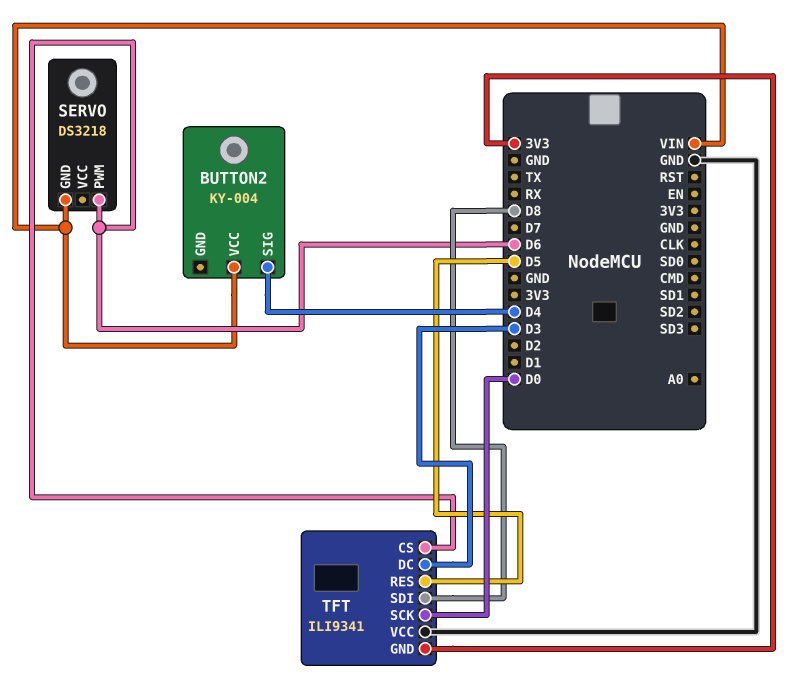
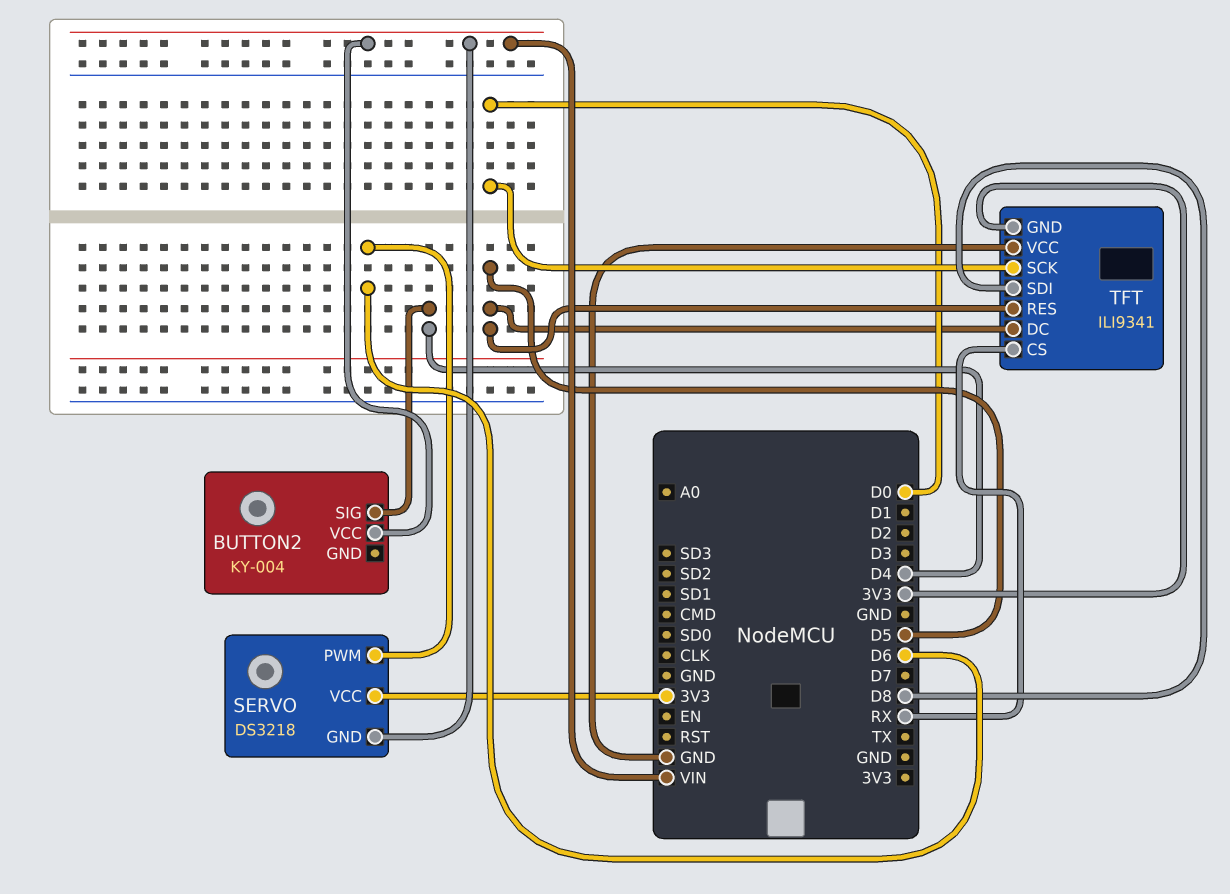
SERVO pin VCC: none -> 3V3
TFT pin CS: D6 -> RX
TFT pin DC: D3 -> D5

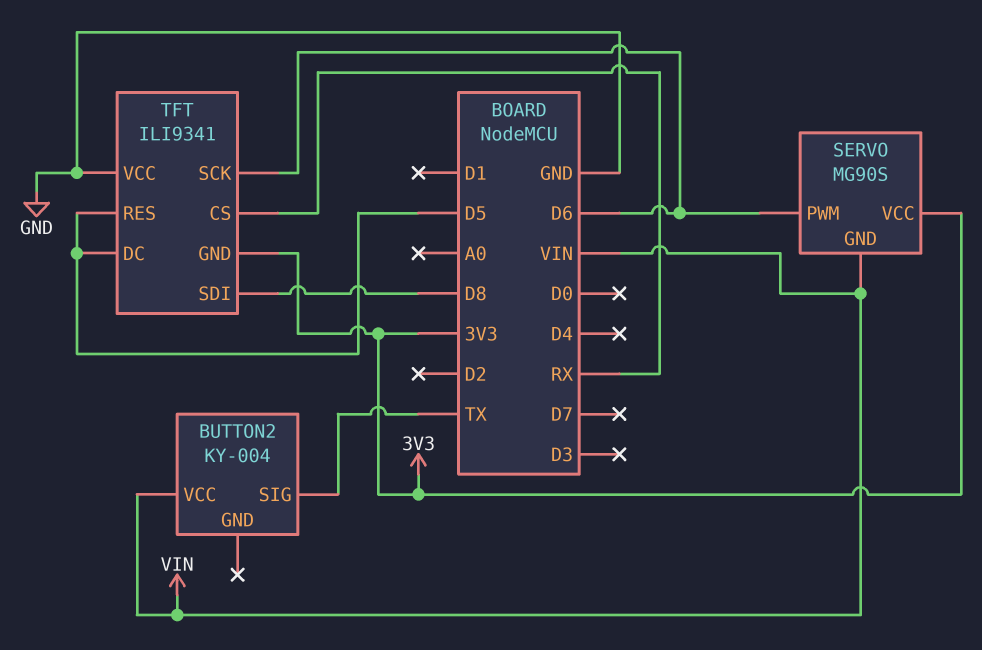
BUTTON2 pin SIG: D4 -> TX
SERVO: DS3218 -> MG90S
TFT pin SCK: D0 -> D6

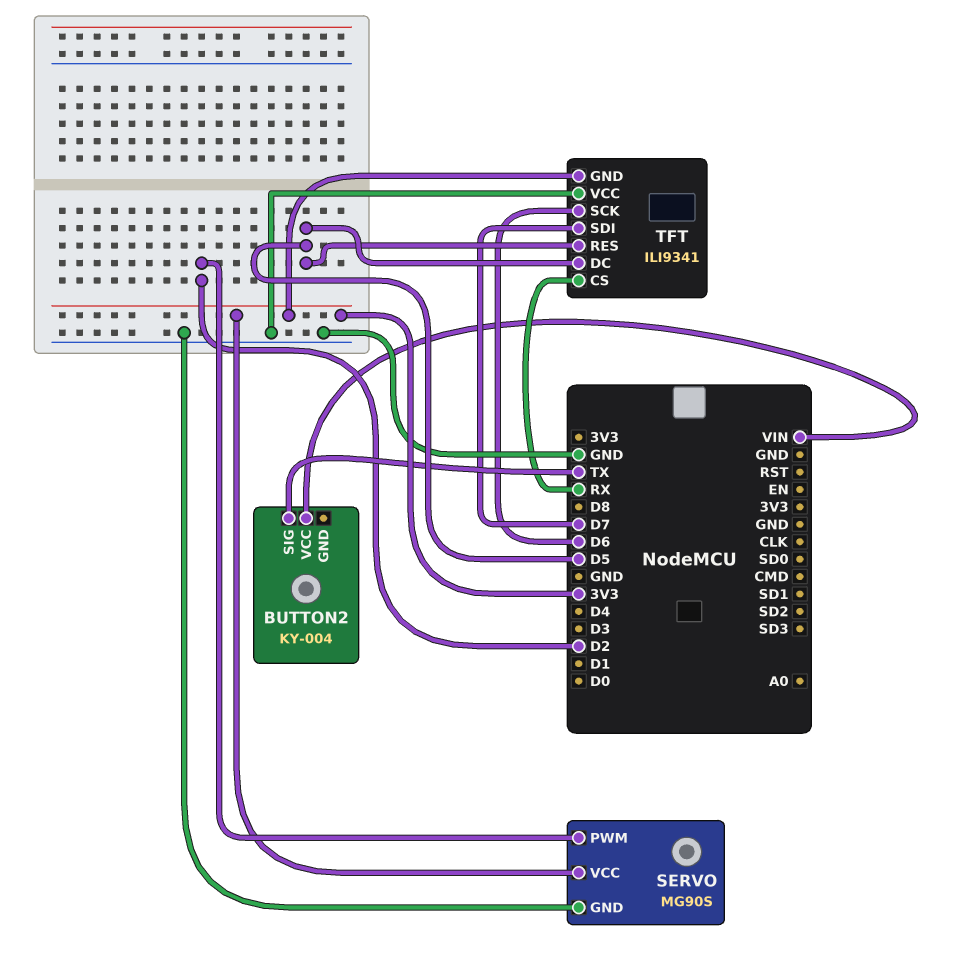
SERVO pin GND: VIN -> GND
SERVO pin PWM: D6 -> D2
TFT pin SDI: D8 -> D7

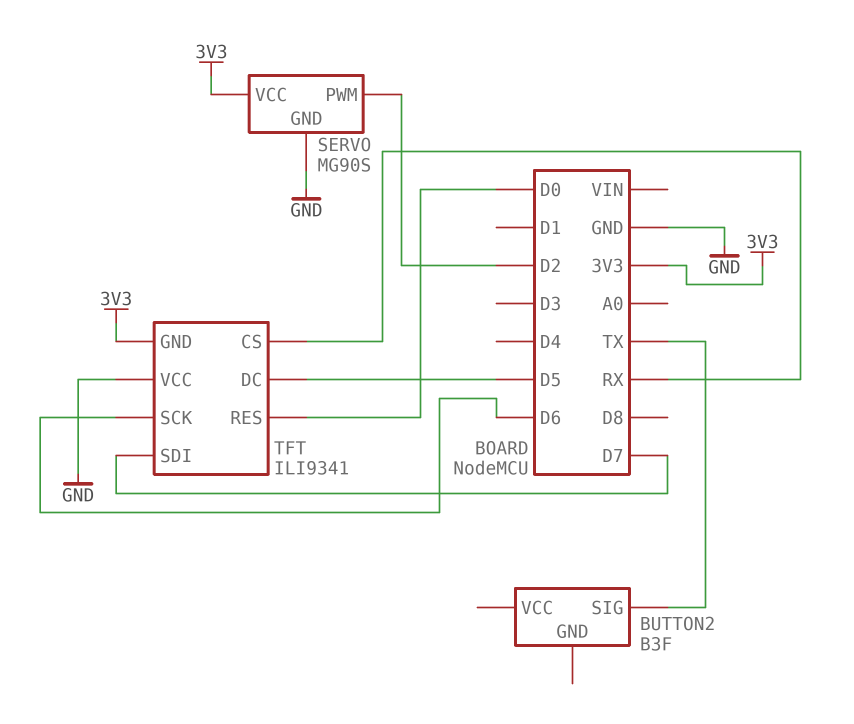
BUTTON2: KY-004 -> B3F
BUTTON2 pin VCC: VIN -> none
TFT pin RES: D5 -> D0

